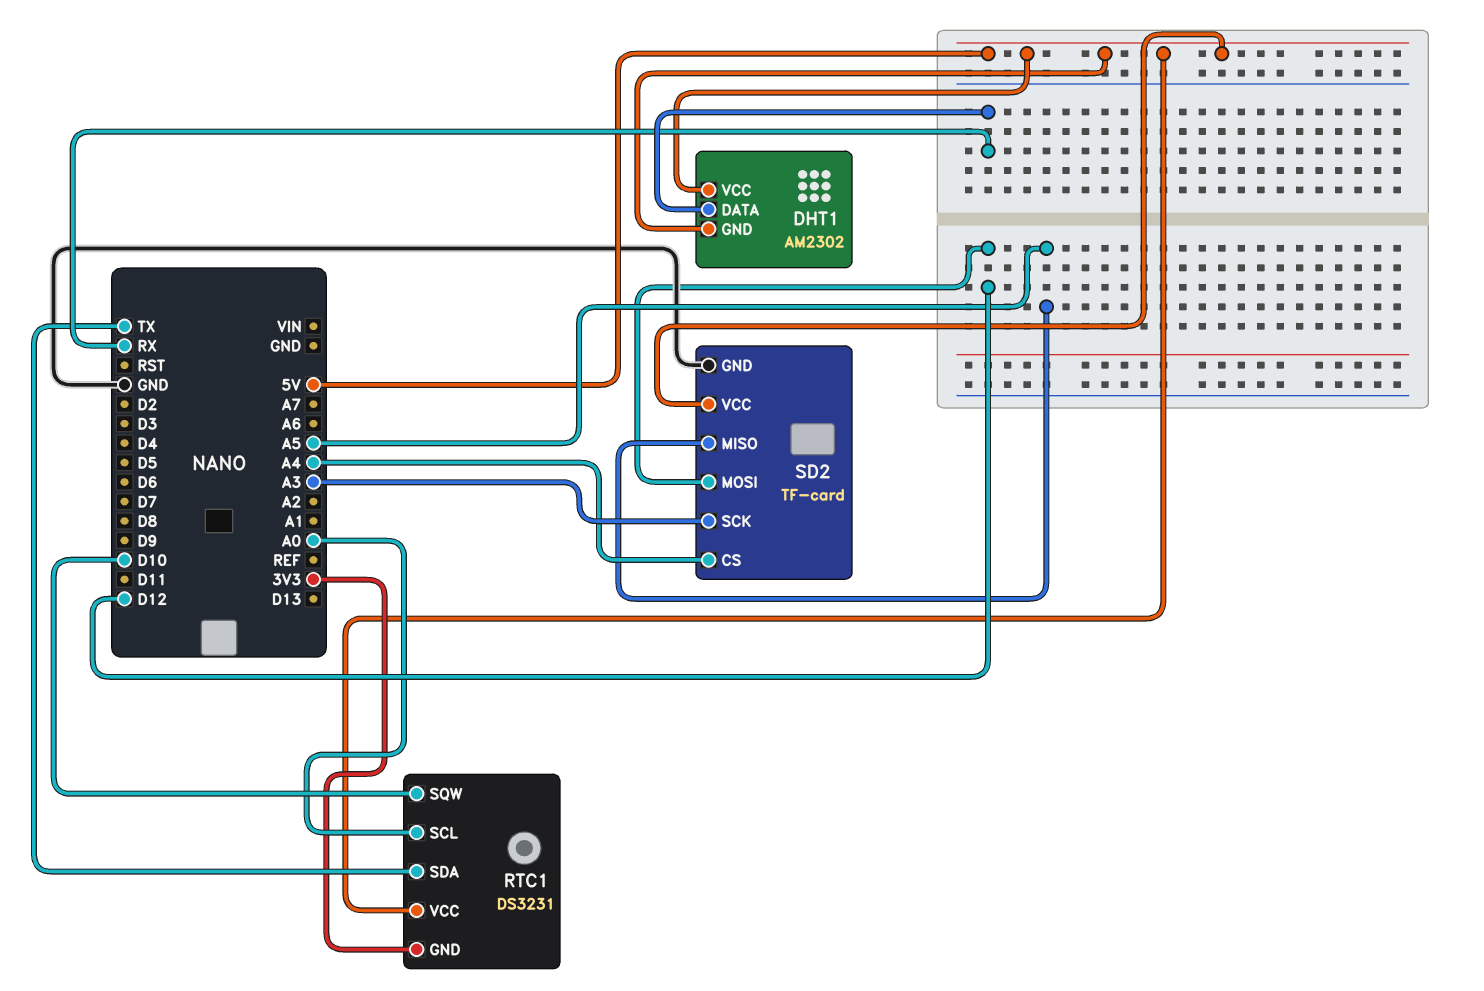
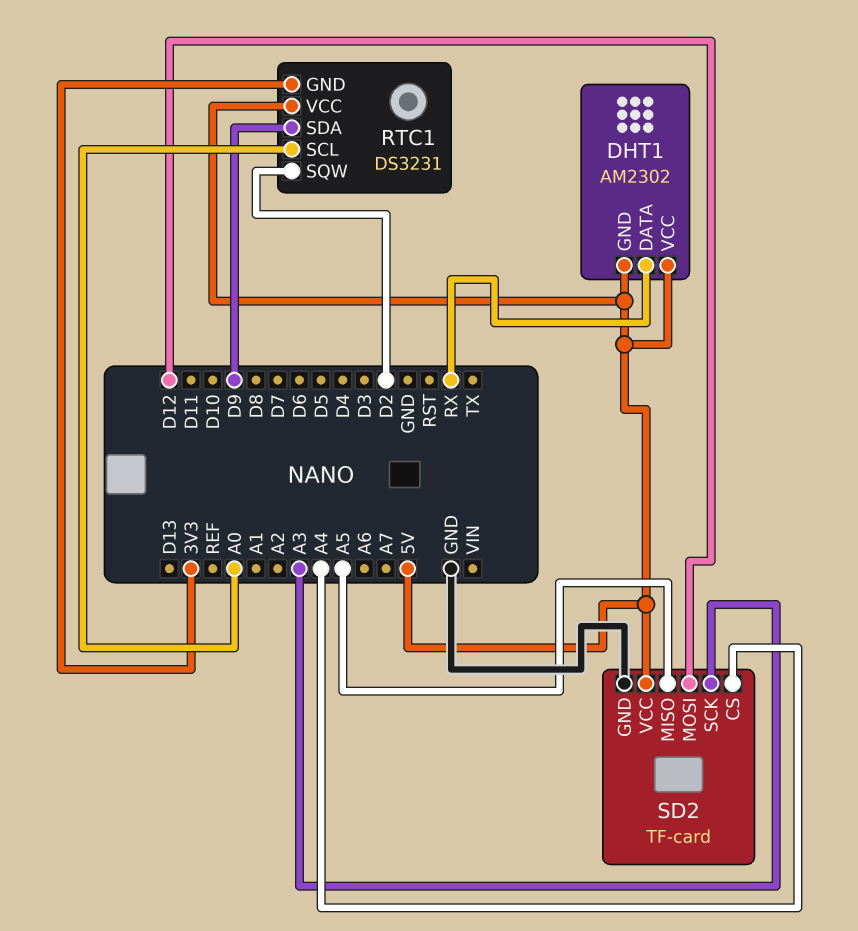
RTC1 pin SDA: TX -> D9
RTC1 pin SQW: D10 -> D2

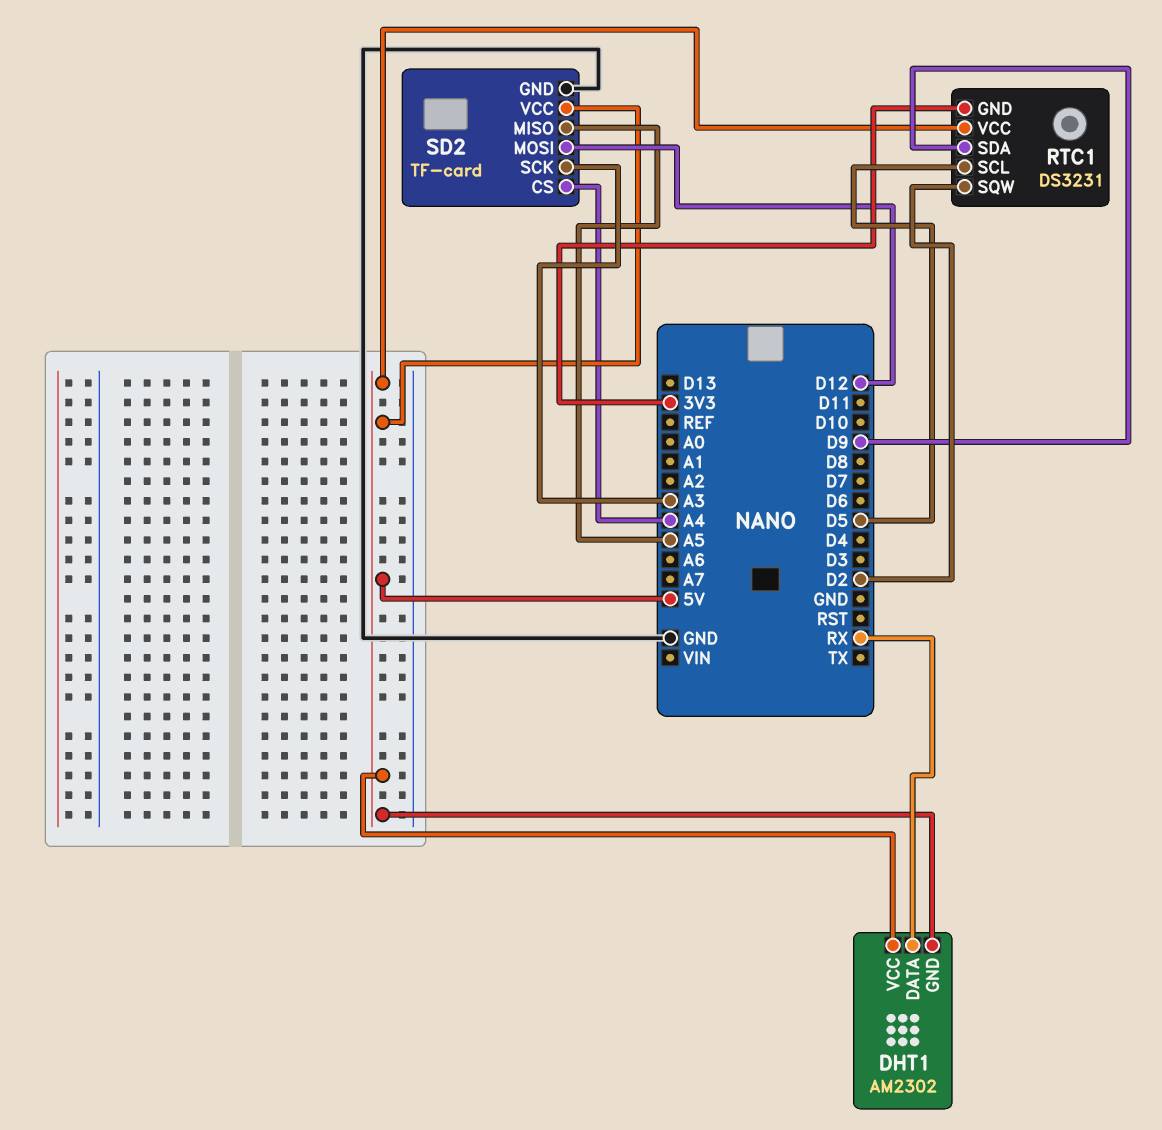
RTC1 pin SCL: A0 -> D5

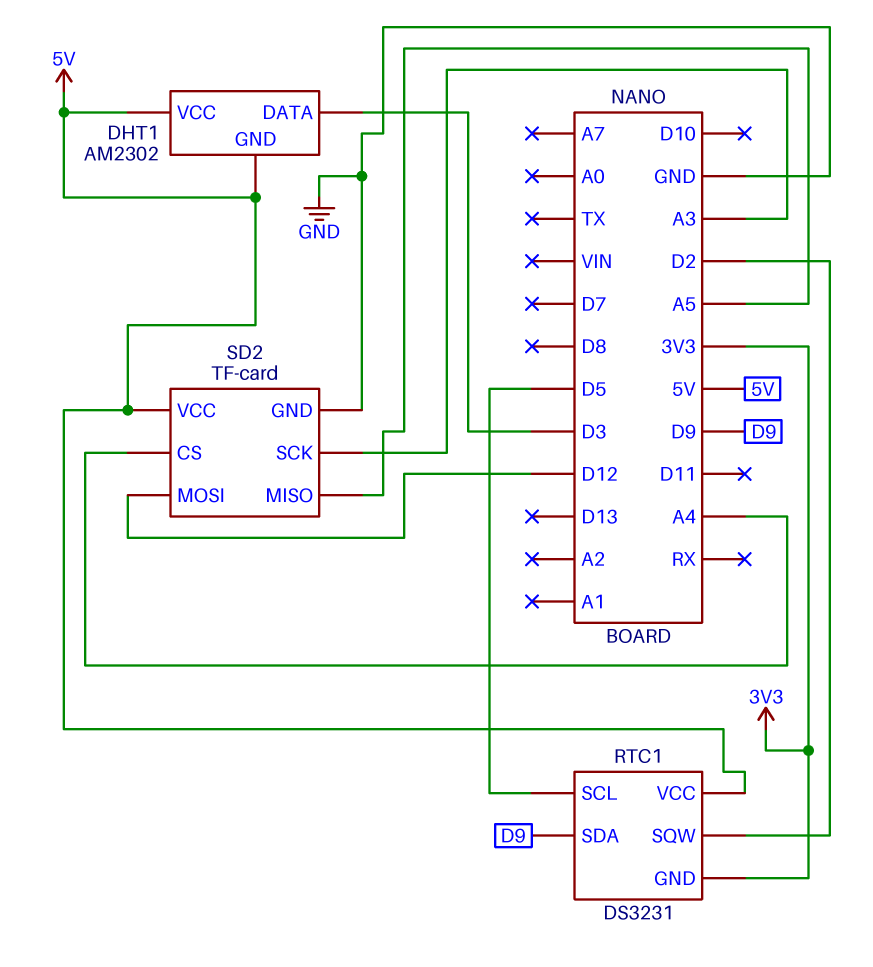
DHT1 pin DATA: RX -> D3

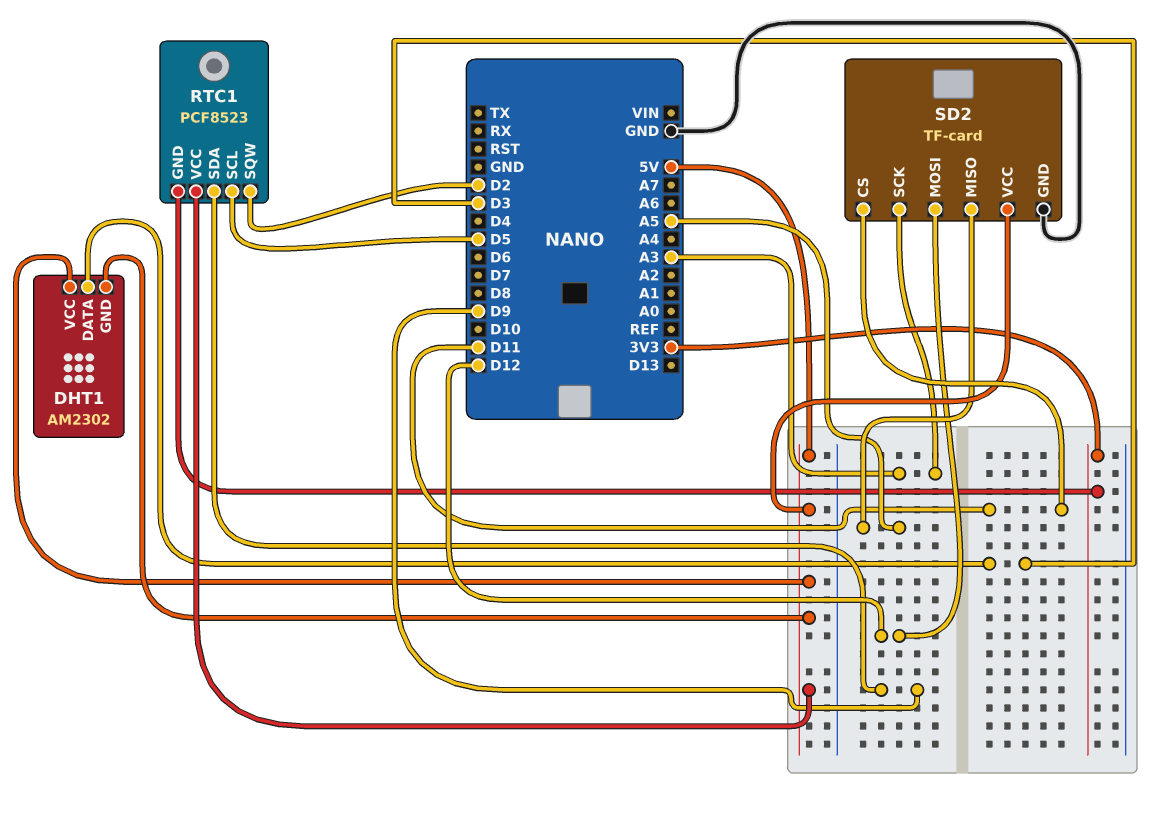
RTC1: DS3231 -> PCF8523
SD2 pin CS: A4 -> D11

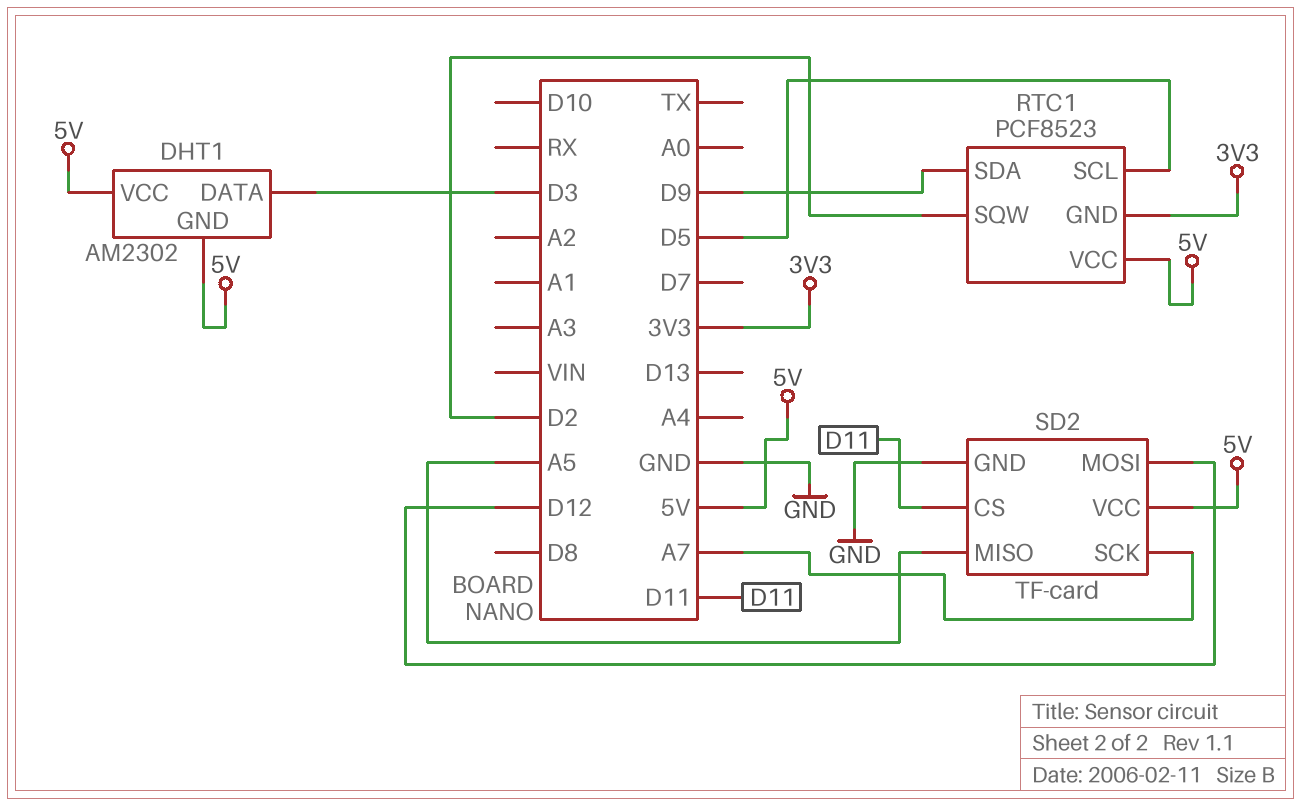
SD2 pin SCK: A3 -> A7

